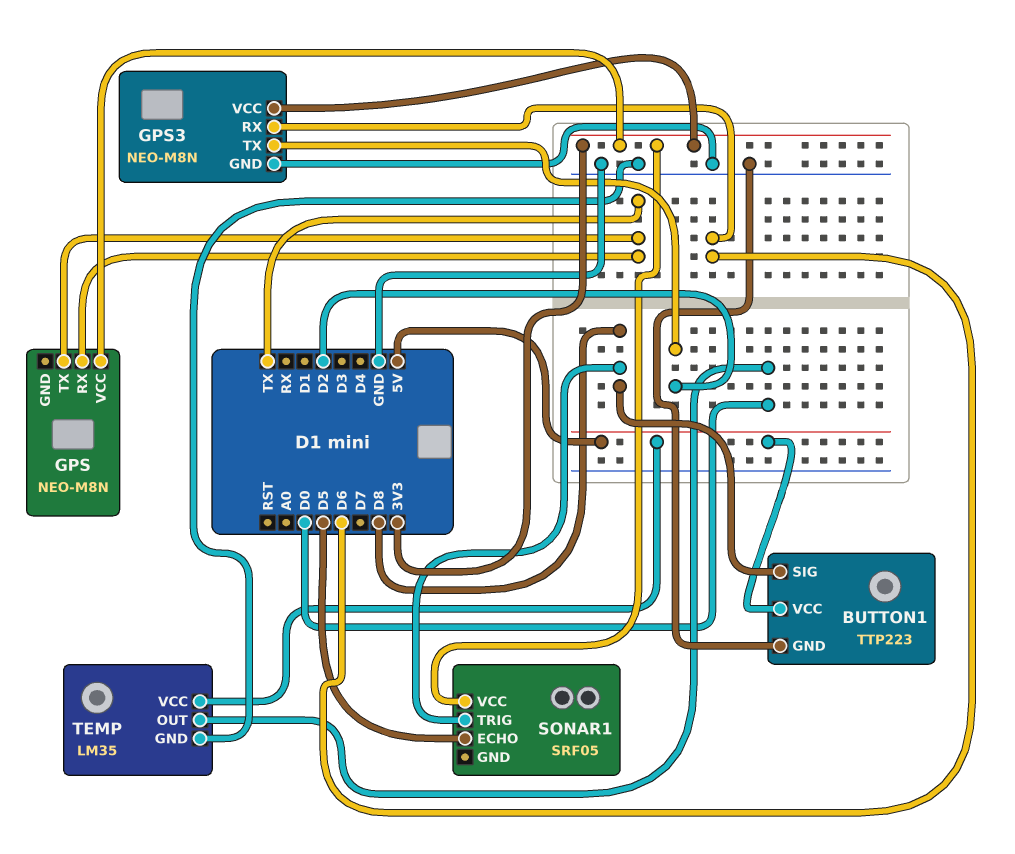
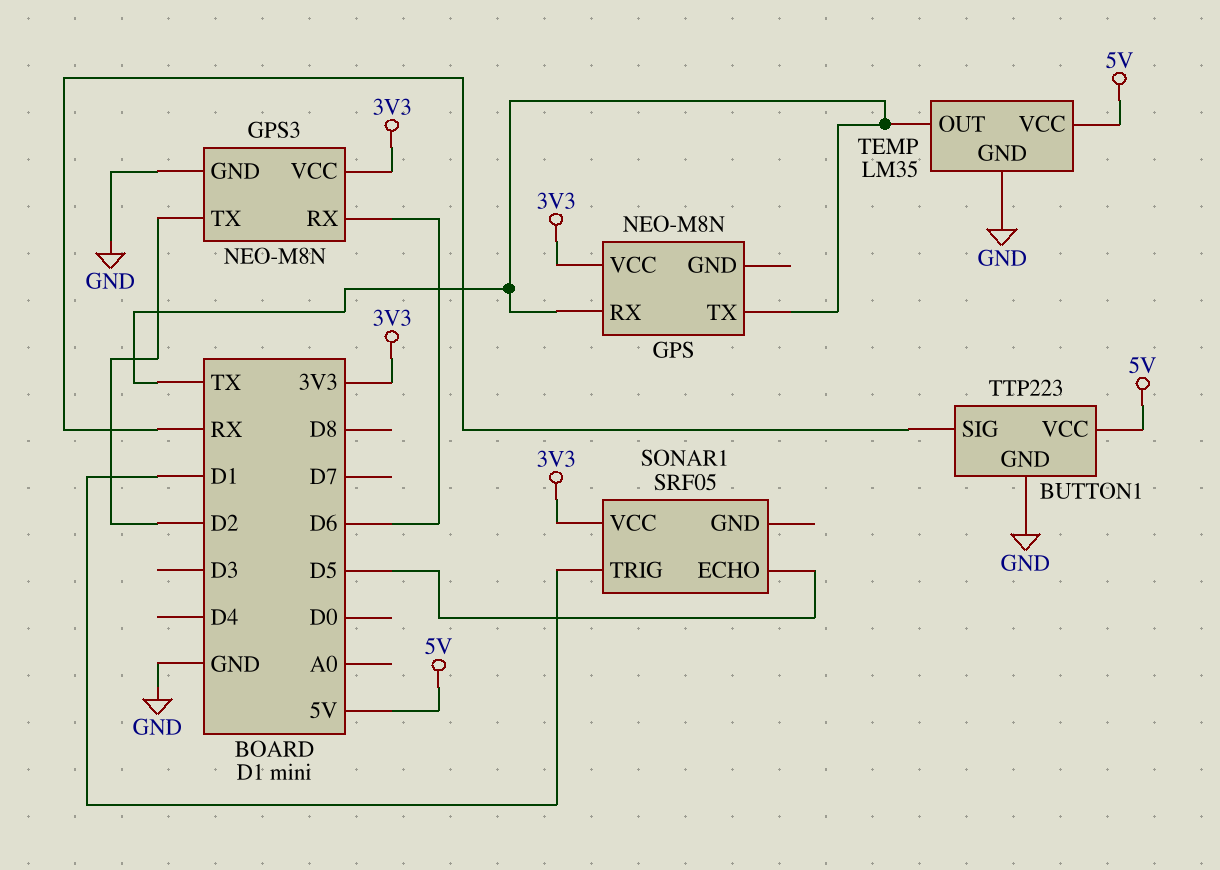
BUTTON1 pin SIG: D8 -> RX
SONAR1 pin TRIG: D8 -> D1
TEMP pin OUT: D0 -> TX

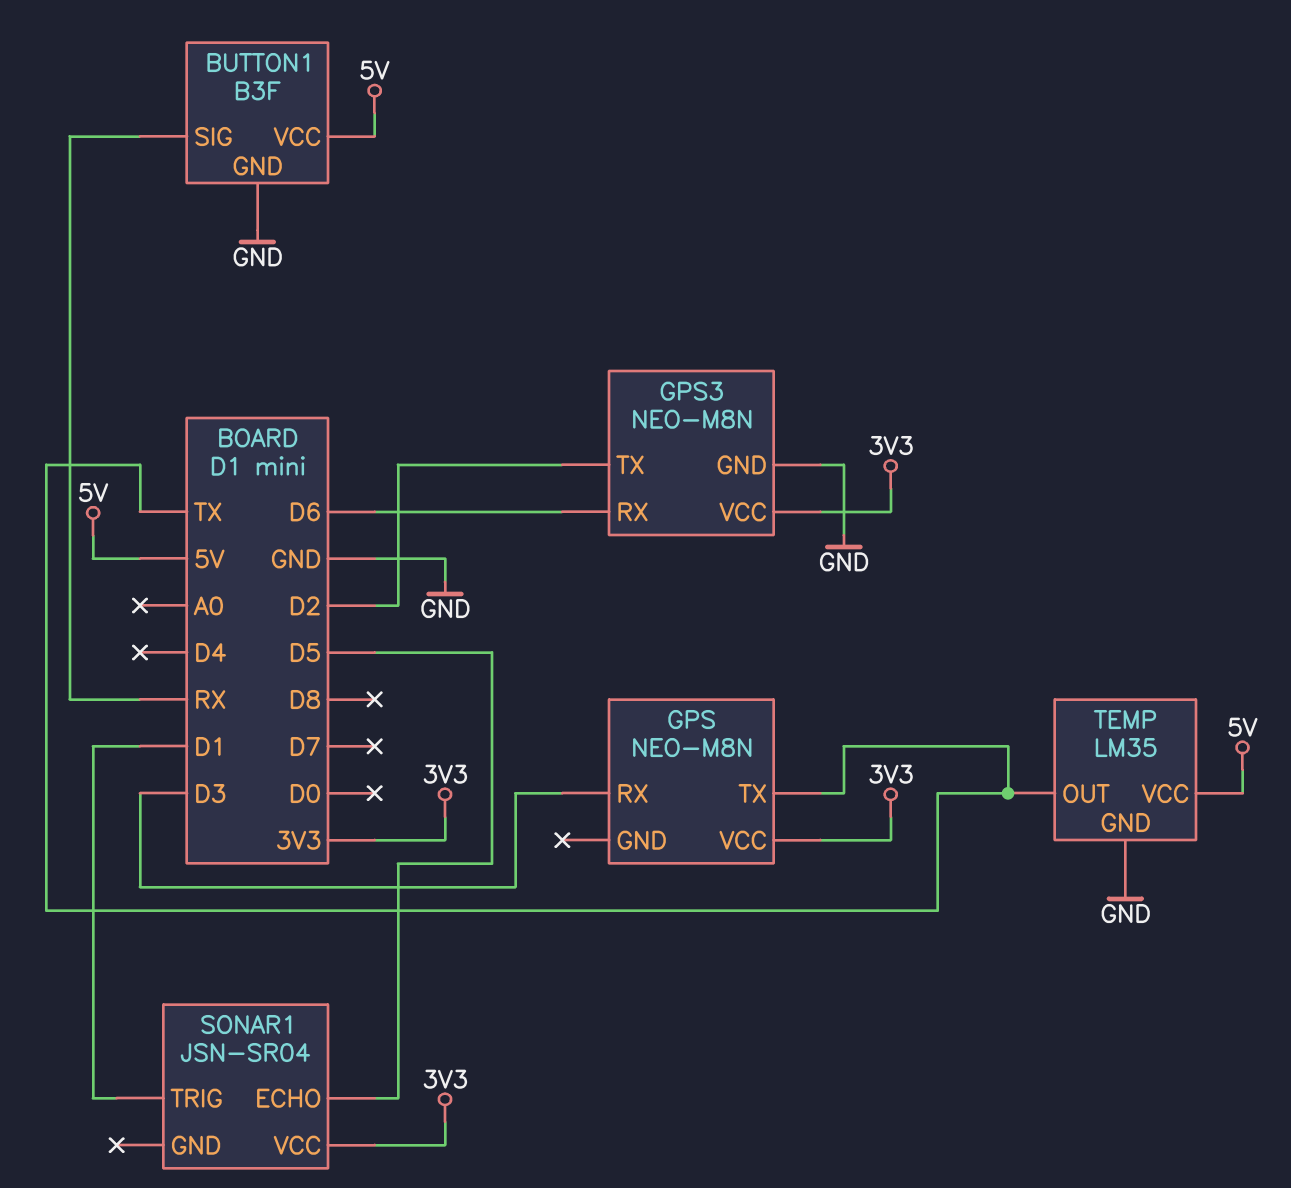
BUTTON1: TTP223 -> B3F
GPS pin RX: TX -> D3
SONAR1: SRF05 -> JSN-SR04

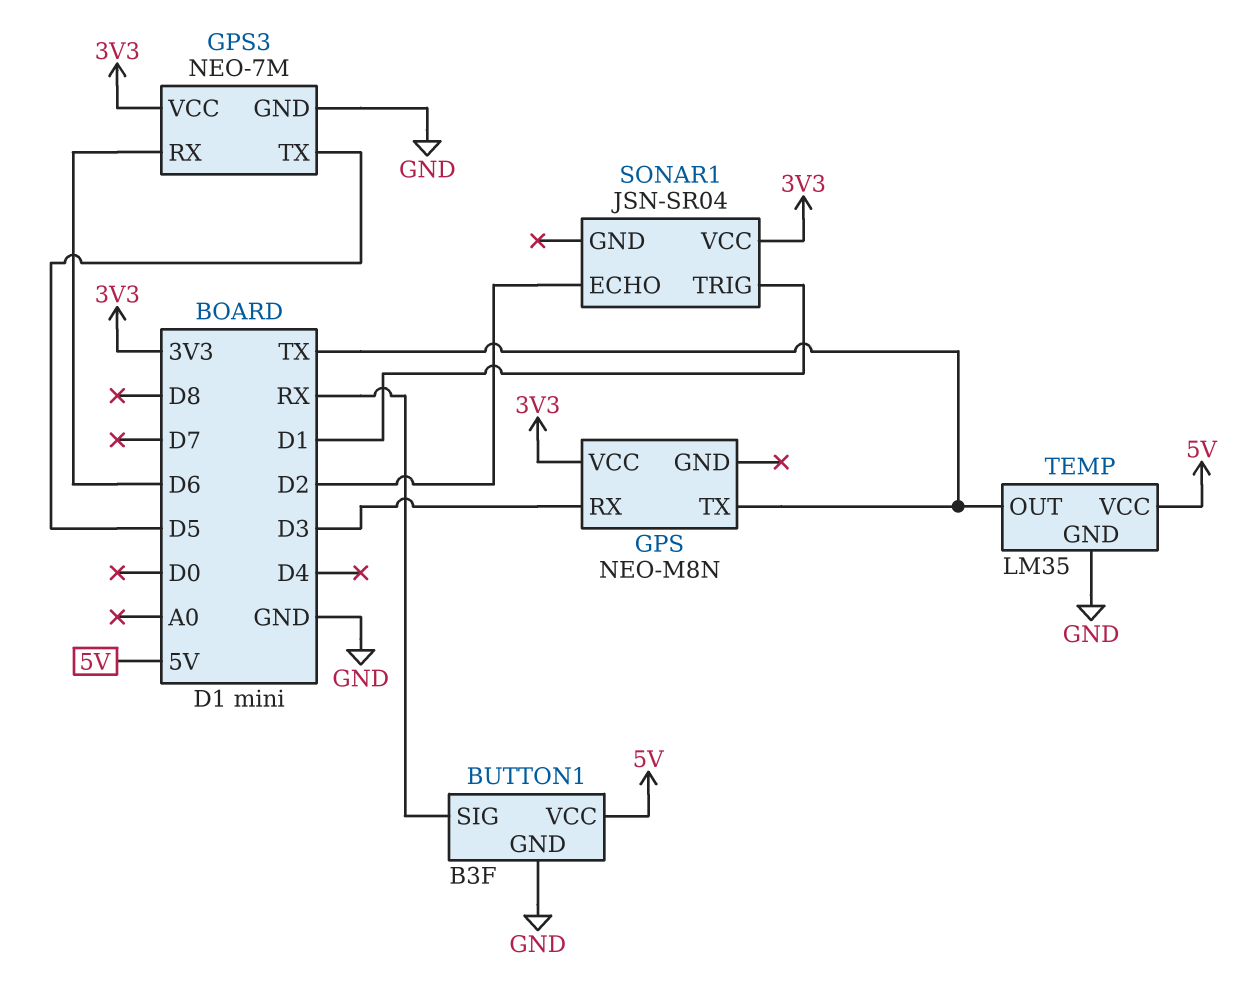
GPS3: NEO-M8N -> NEO-7M
GPS3 pin TX: D2 -> D5
SONAR1 pin ECHO: D5 -> D2

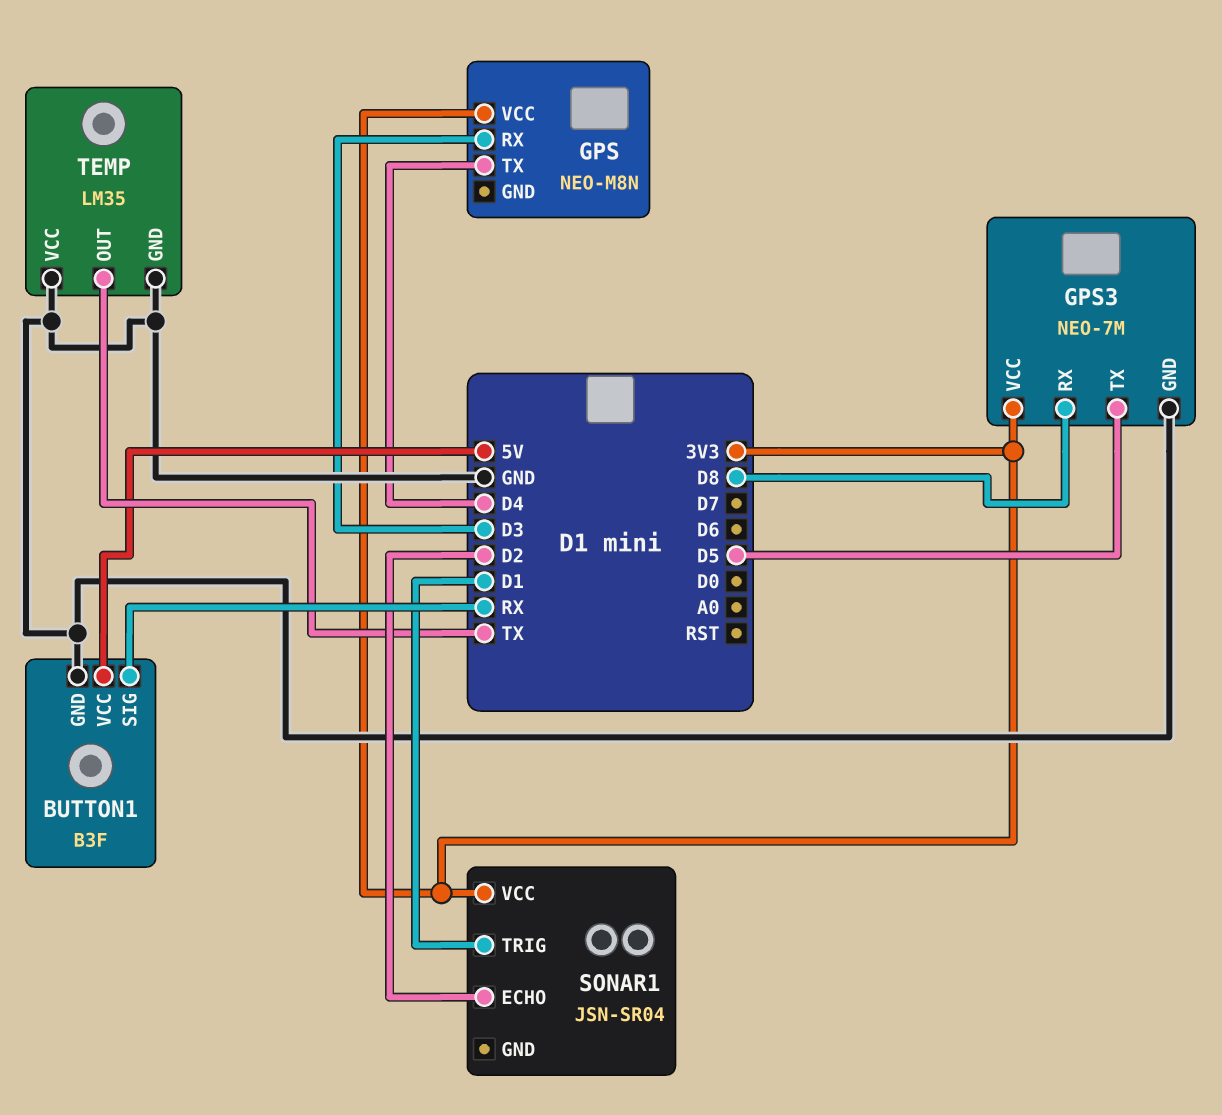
GPS pin TX: TX -> D4
GPS3 pin RX: D6 -> D8
TEMP pin VCC: 5V -> GND

